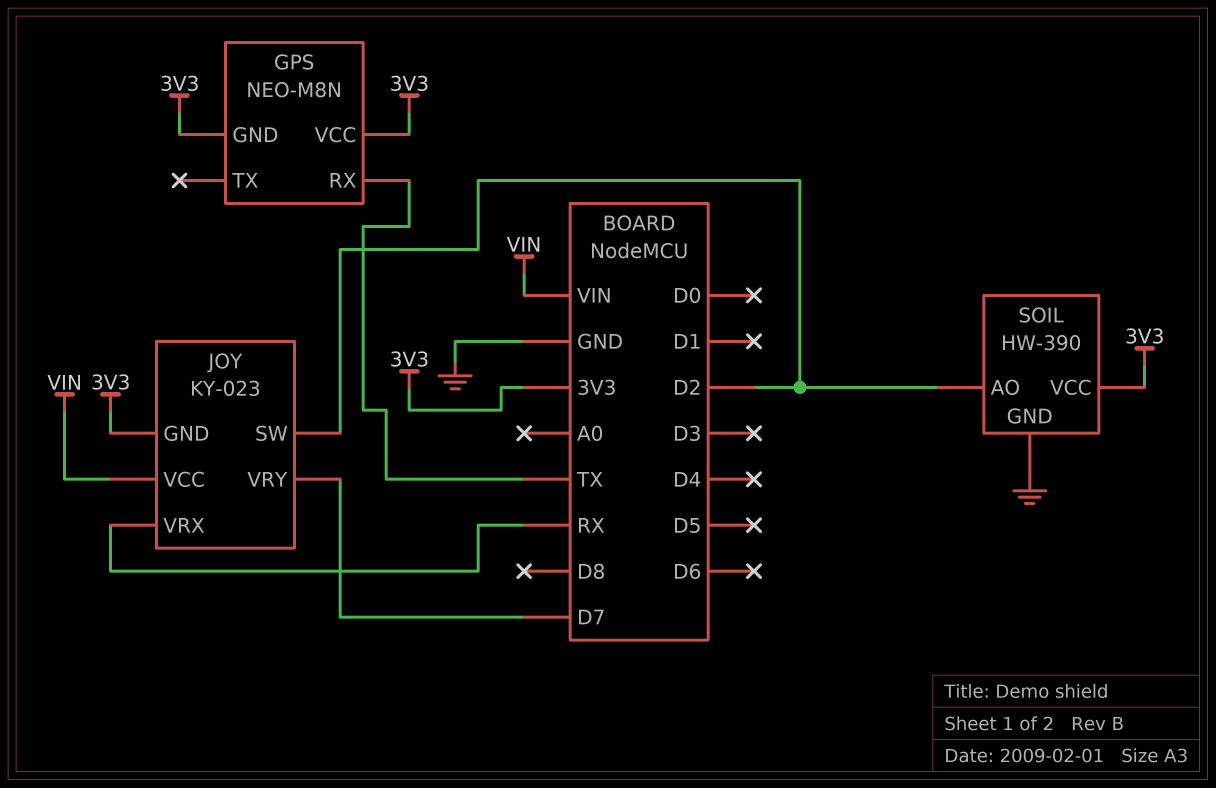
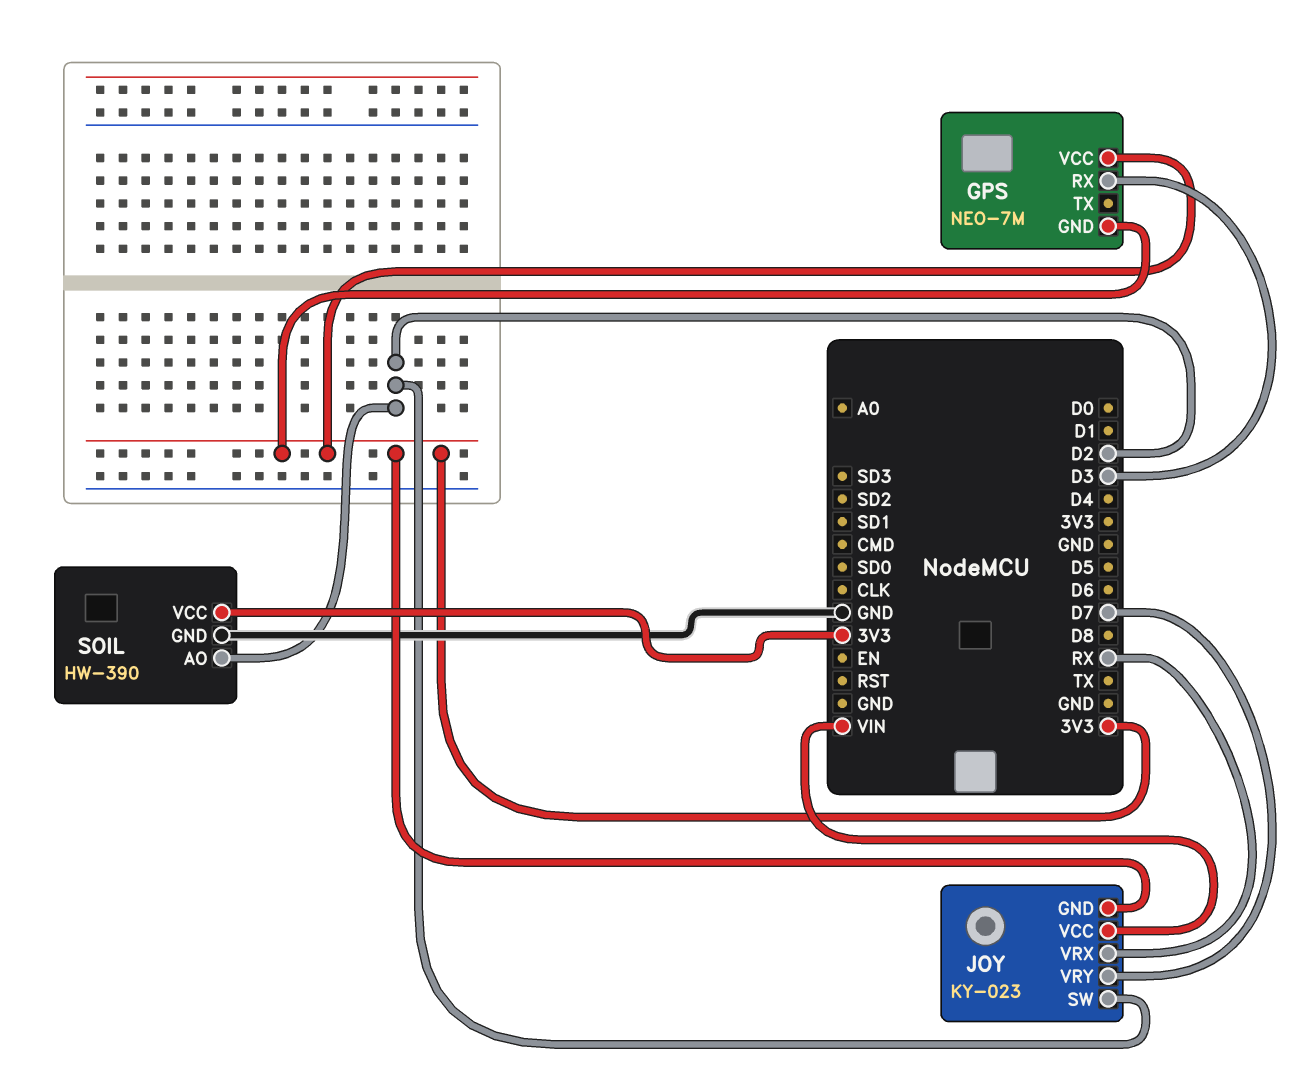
GPS: NEO-M8N -> NEO-7M
GPS pin RX: TX -> D3

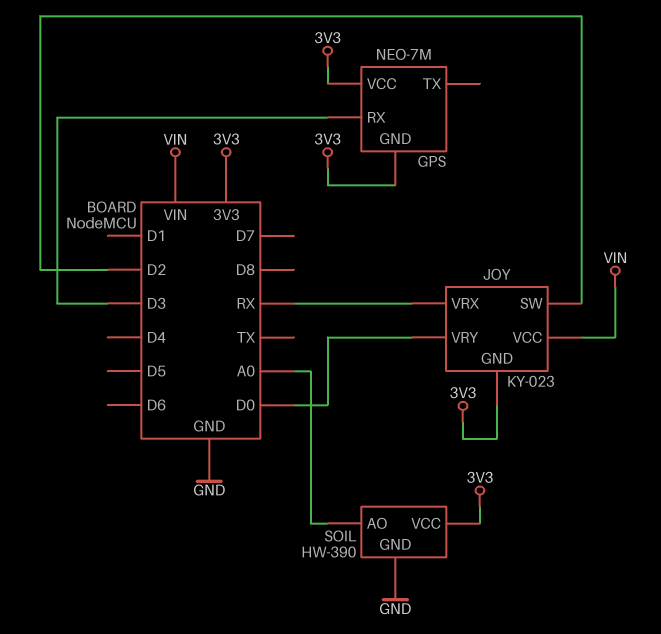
JOY pin VRY: D7 -> D0
SOIL pin AO: D2 -> A0

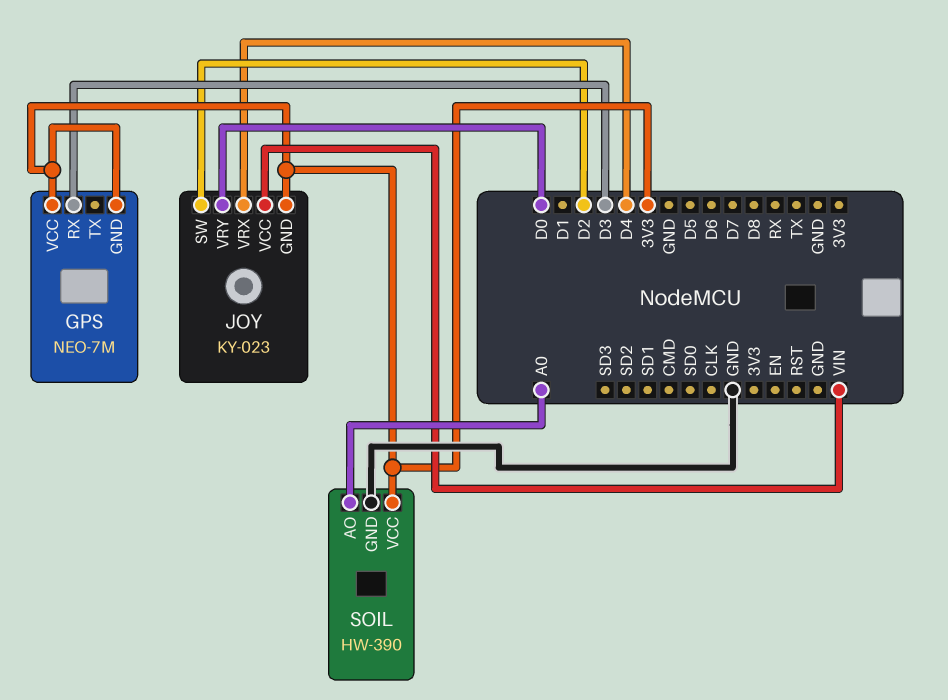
JOY pin VRX: RX -> D4

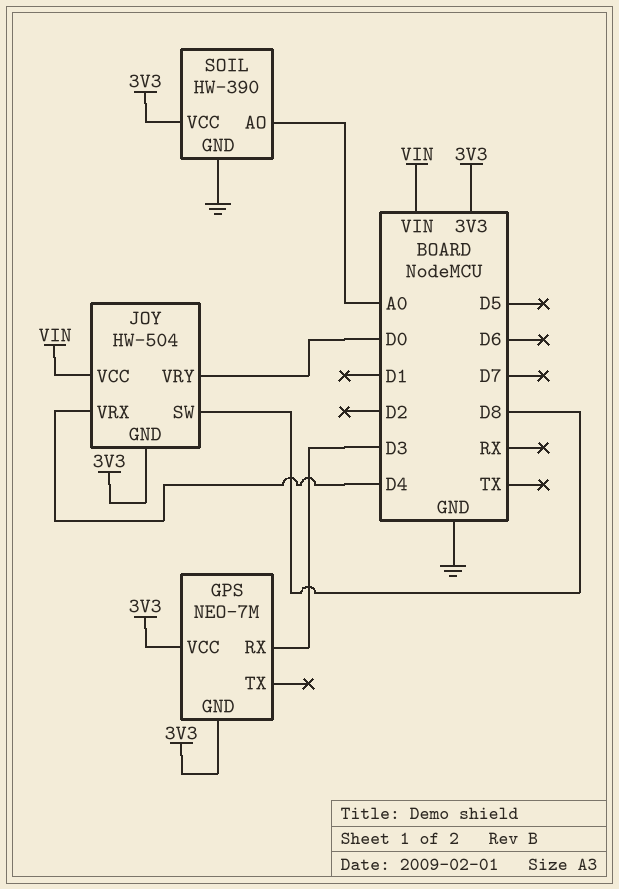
JOY: KY-023 -> HW-504
JOY pin SW: D2 -> D8

